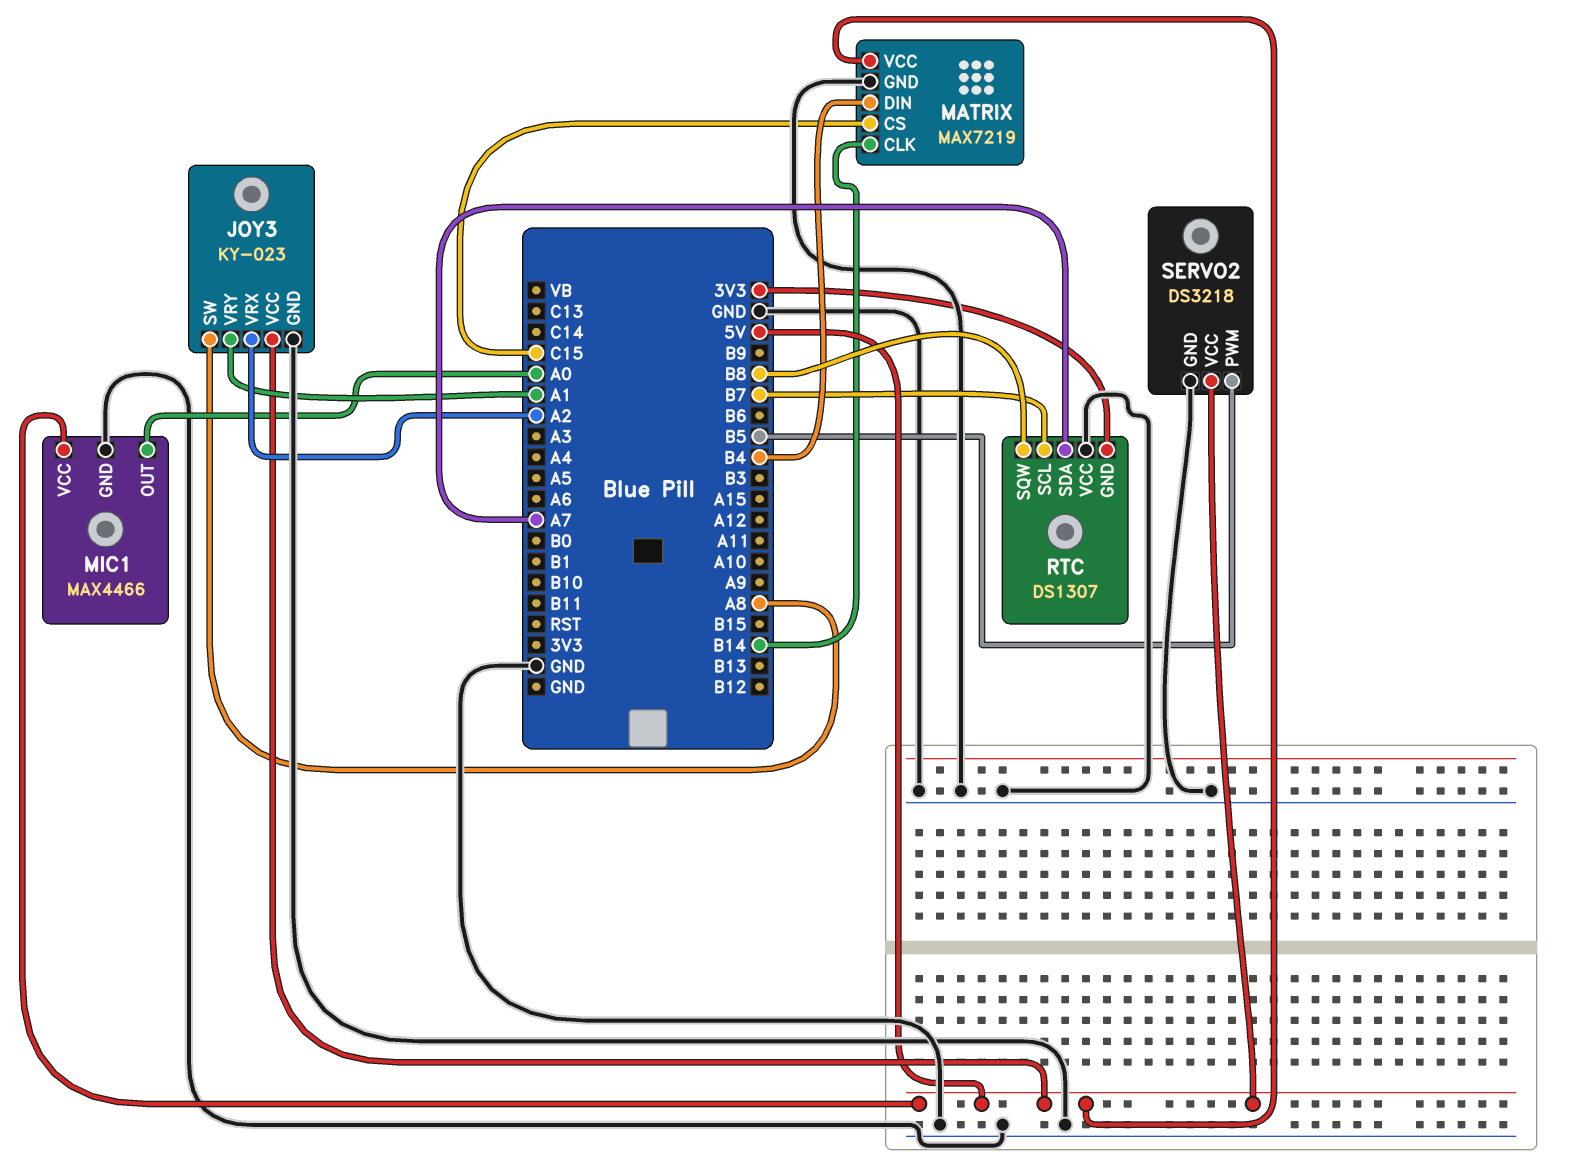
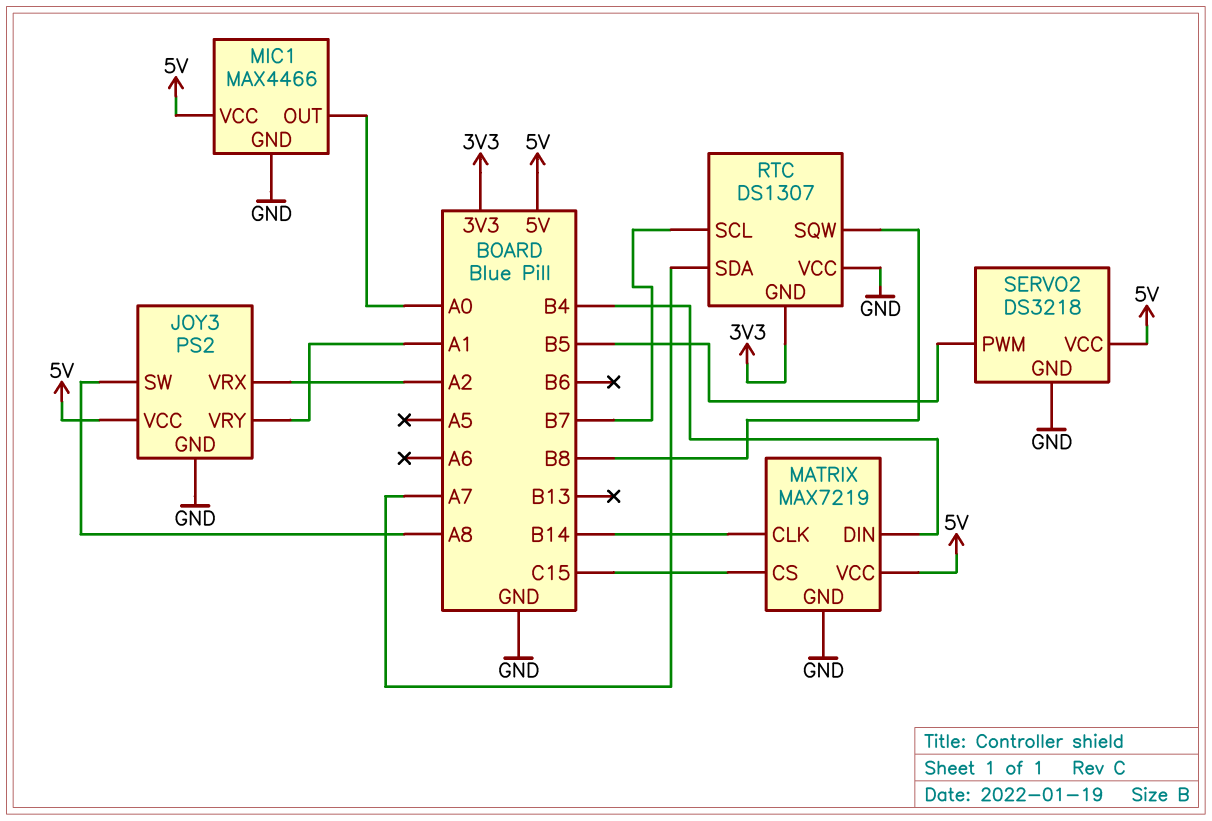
JOY3: KY-023 -> PS2

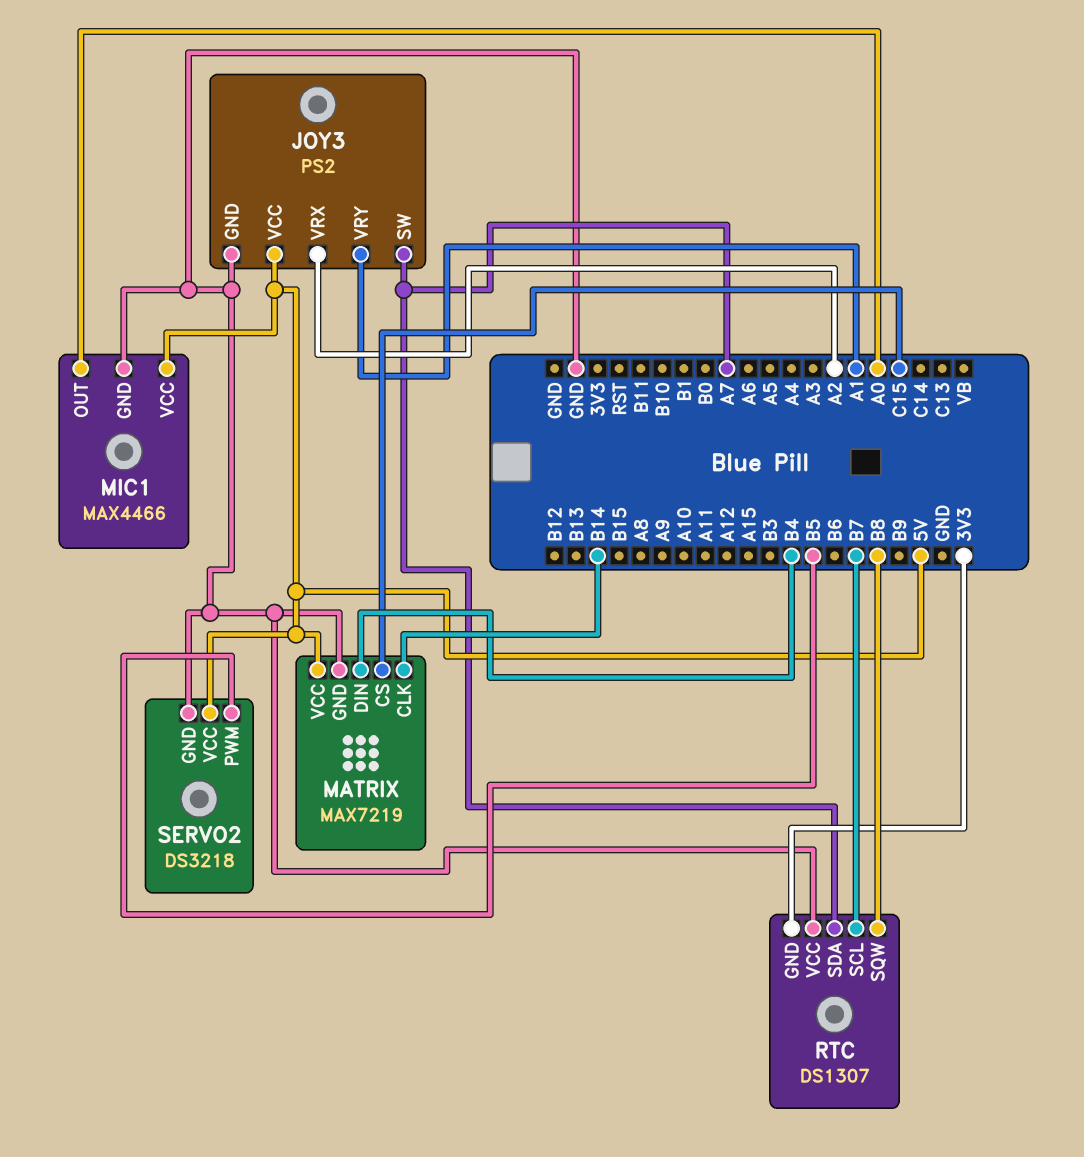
JOY3 pin SW: A8 -> A7

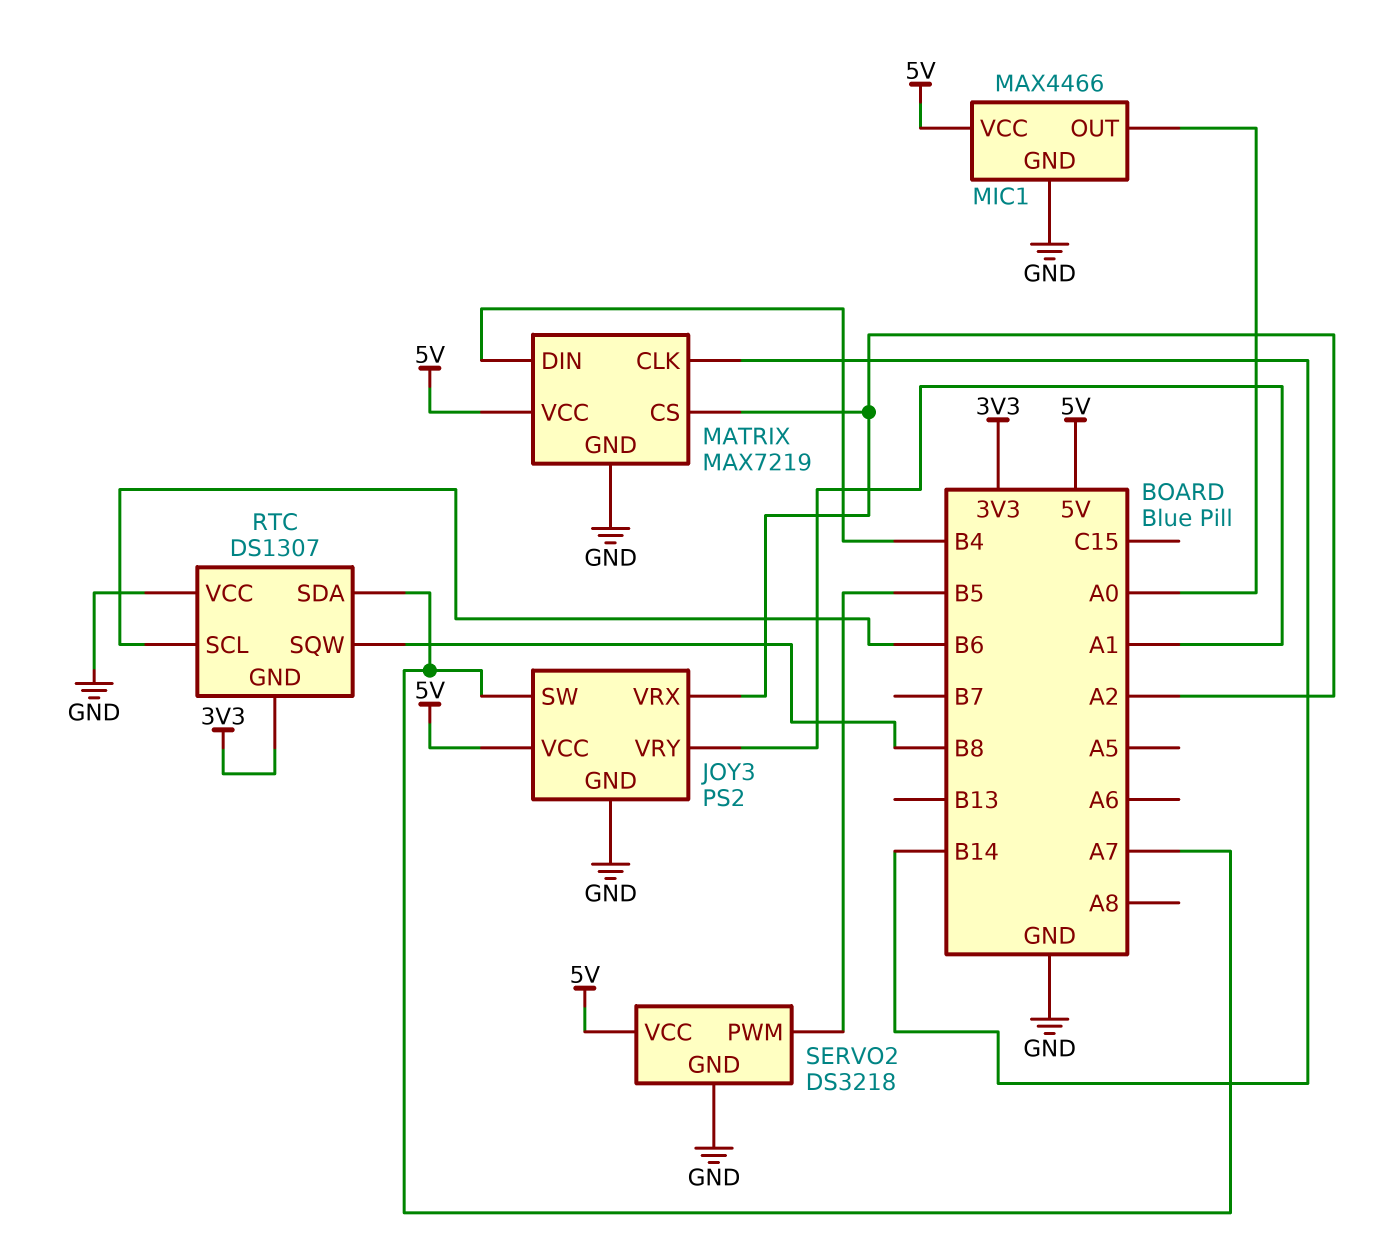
MATRIX pin CS: C15 -> A2
RTC pin SCL: B7 -> B6

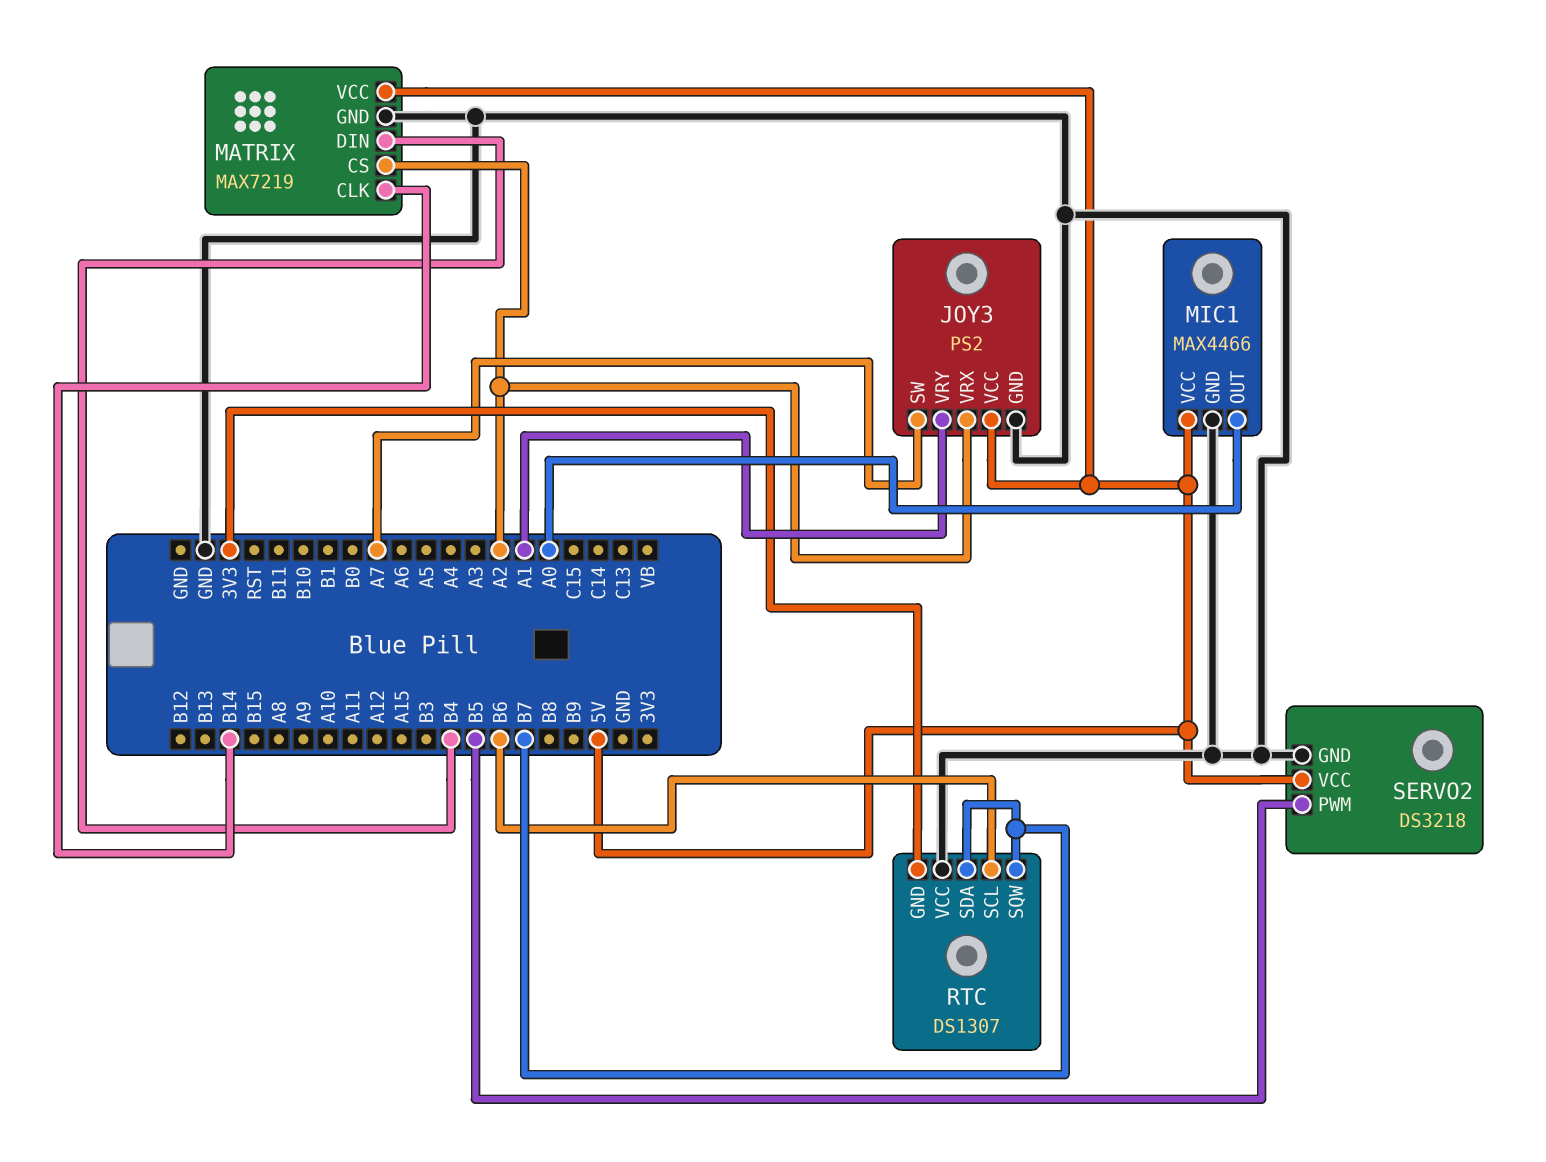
RTC pin SDA: A7 -> B7
RTC pin SQW: B8 -> B7

